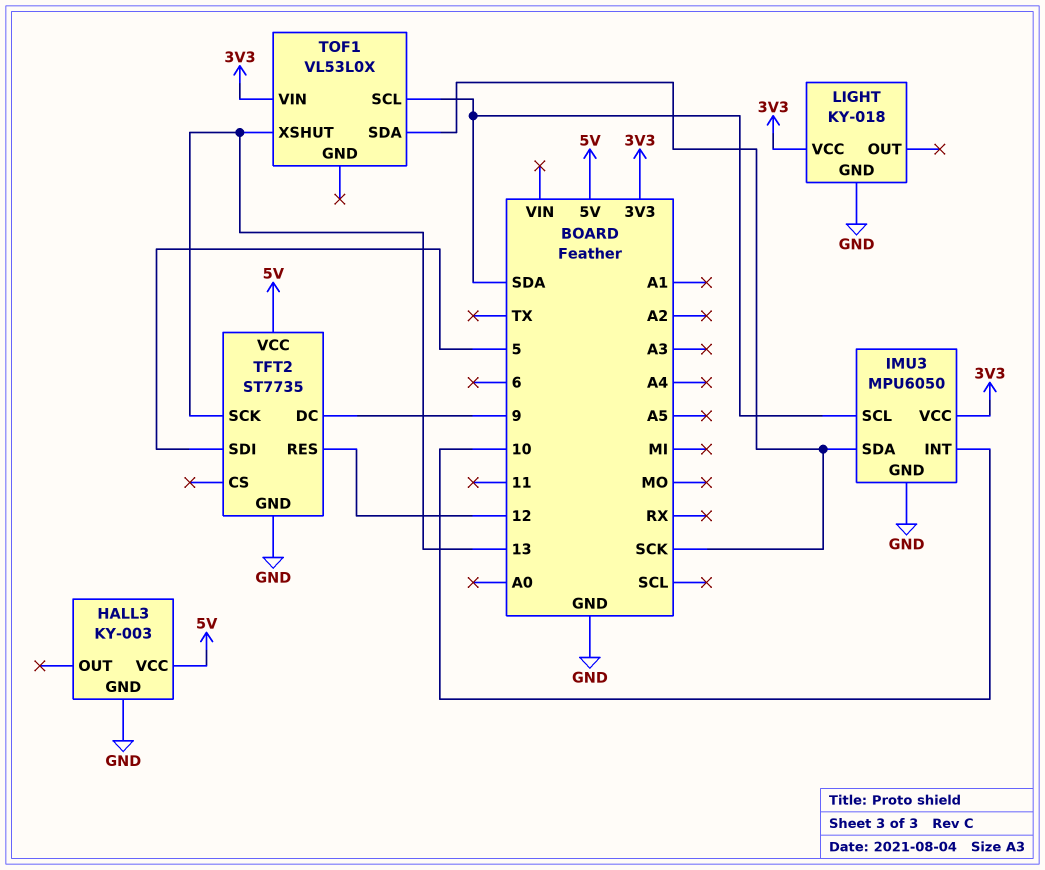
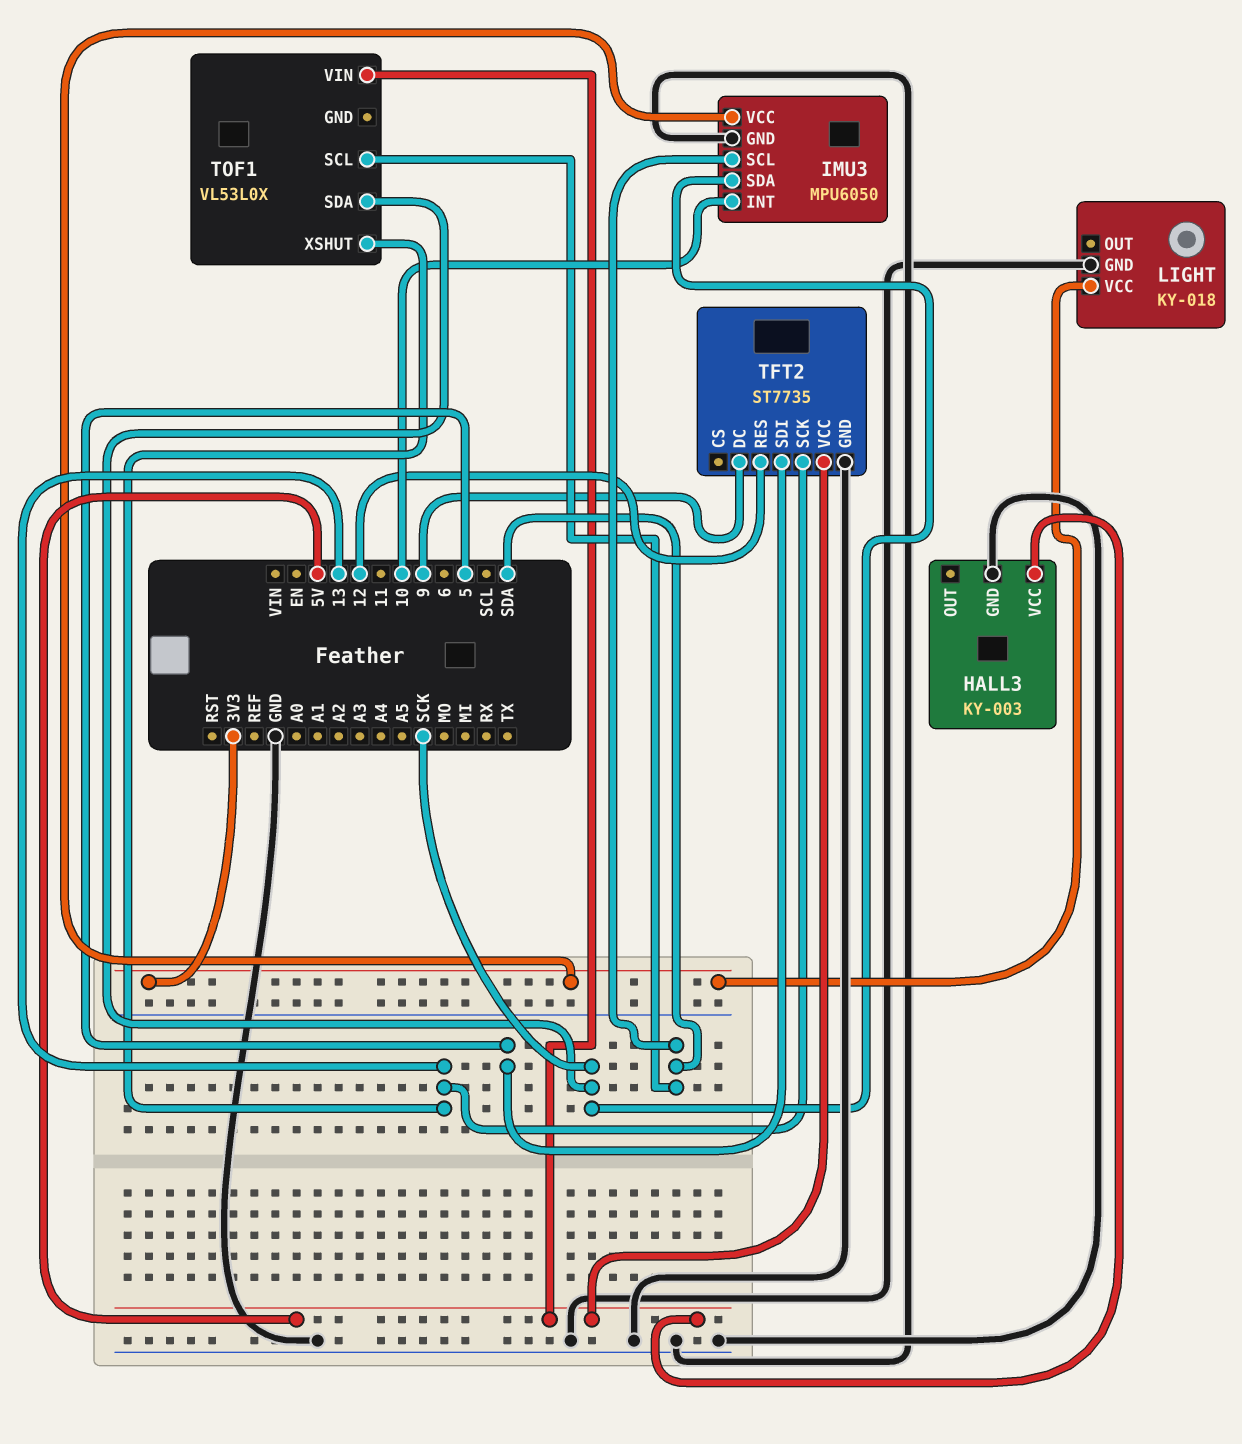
TOF1 pin VIN: 3V3 -> 5V

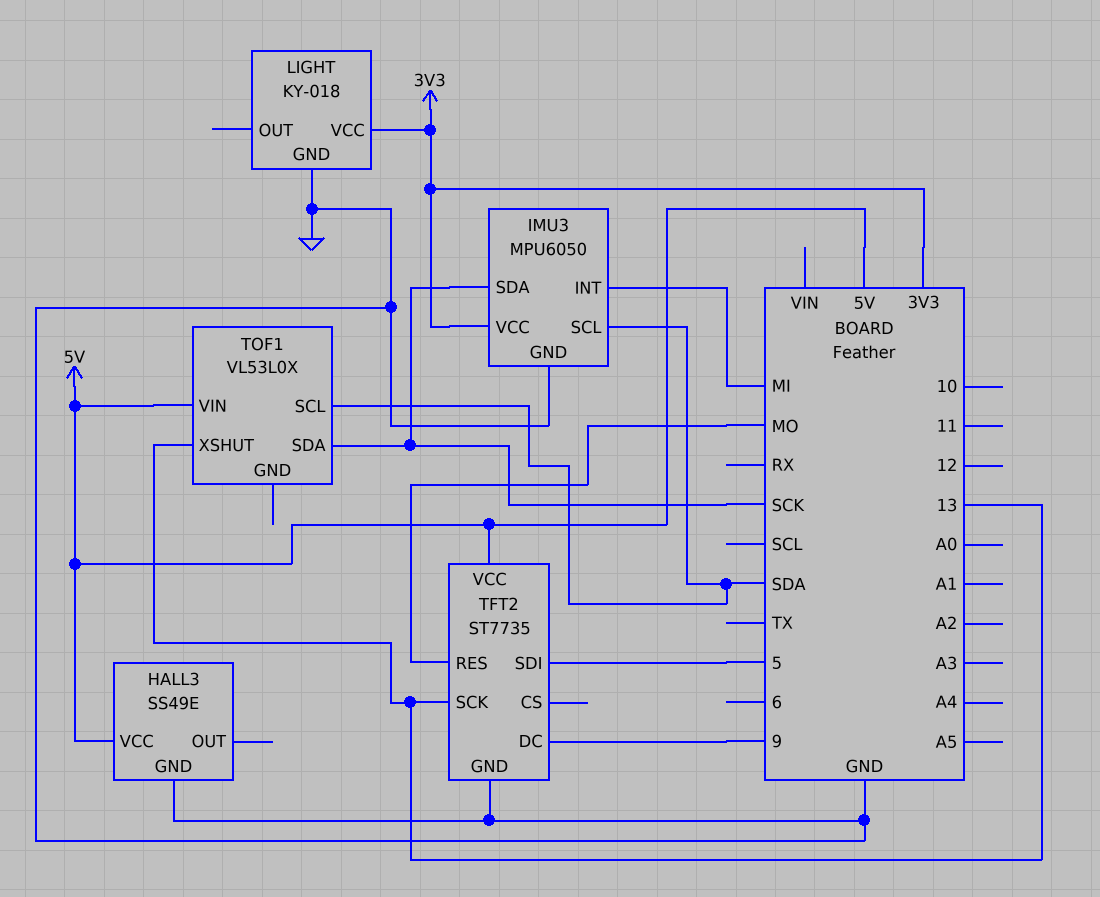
HALL3: KY-003 -> SS49E
IMU3 pin INT: 10 -> MI
TFT2 pin RES: 12 -> MO

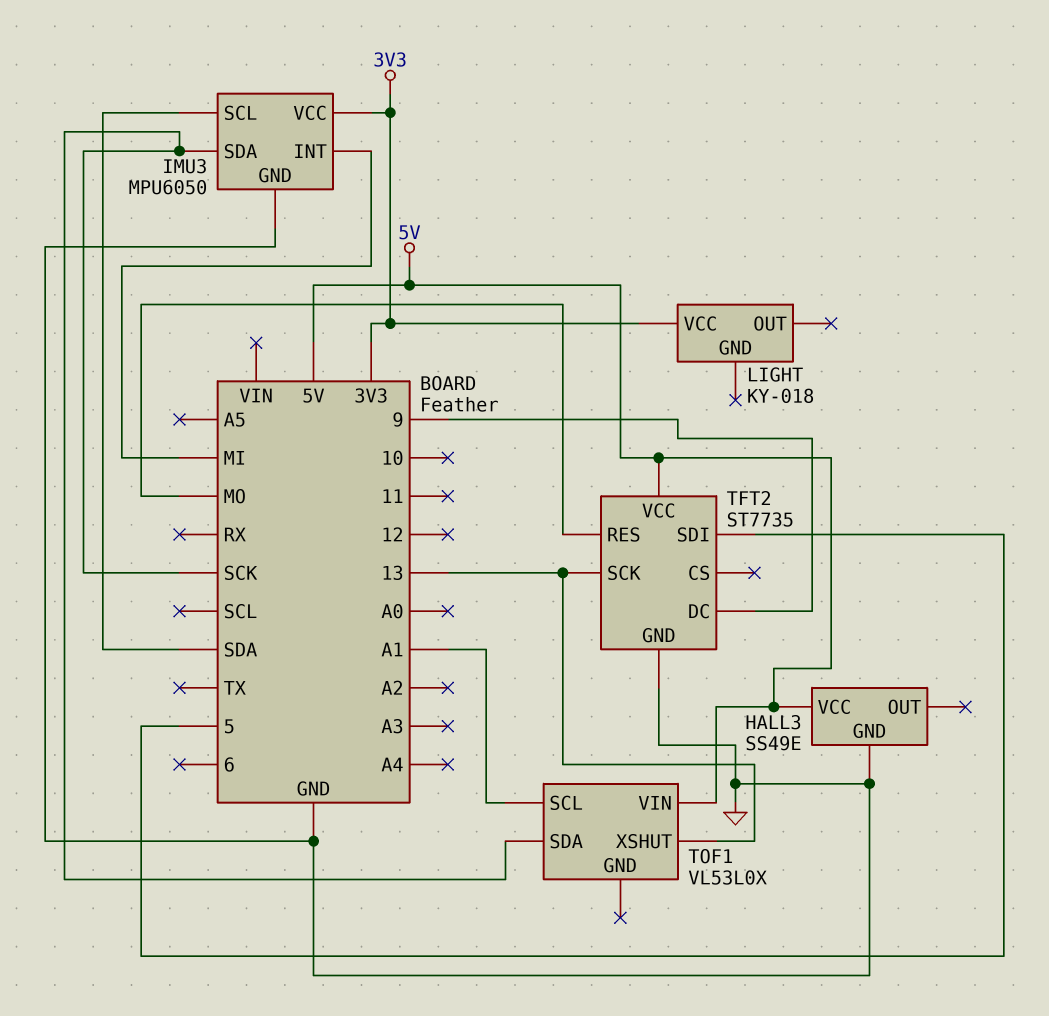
LIGHT pin GND: GND -> none
TOF1 pin SCL: SDA -> A1

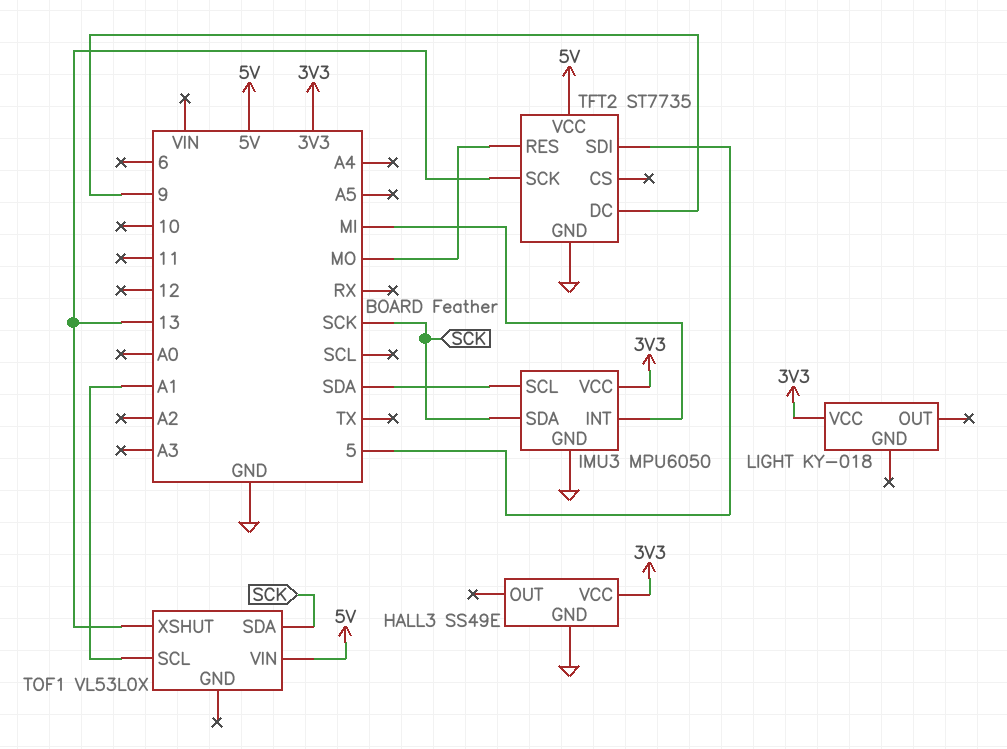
HALL3 pin VCC: 5V -> 3V3

